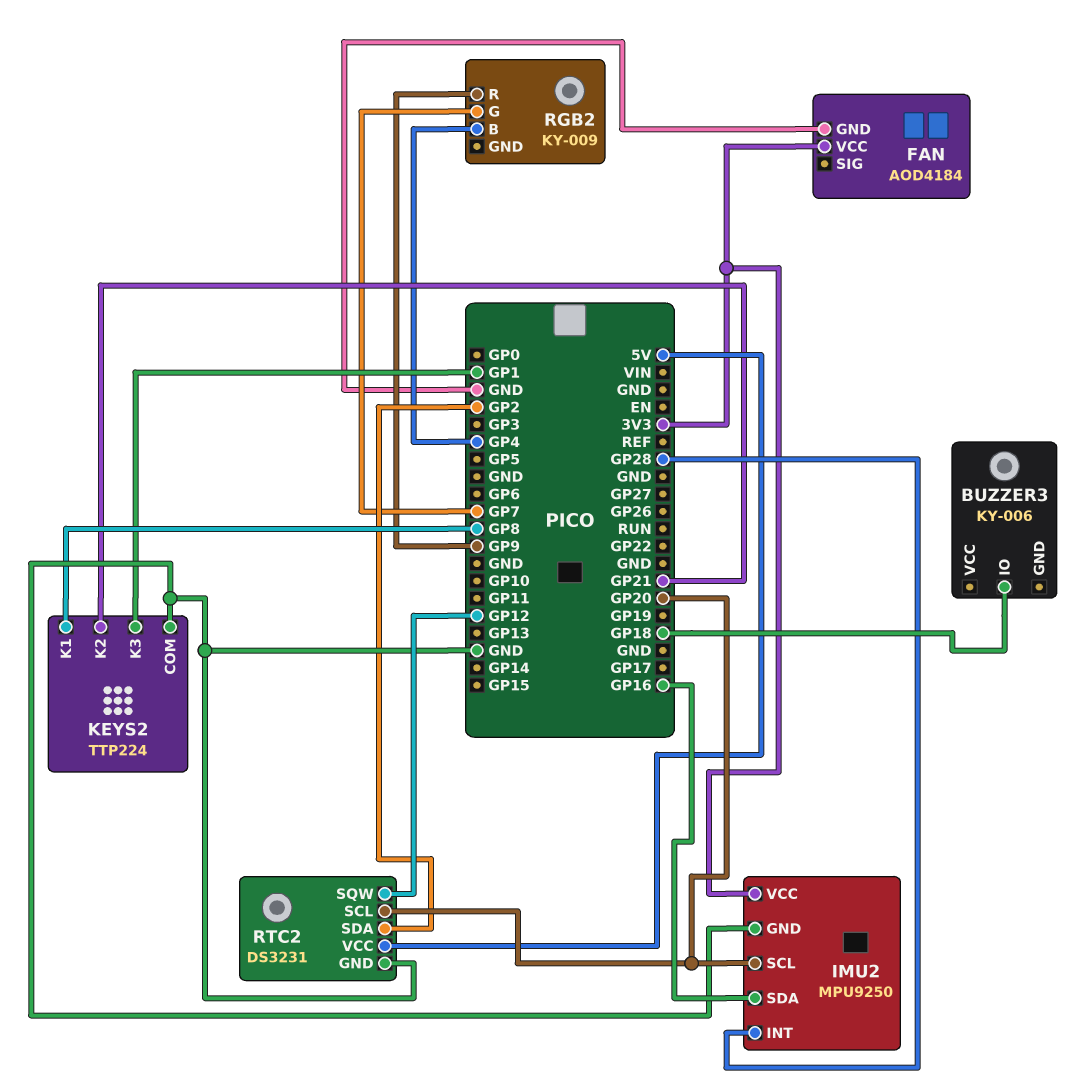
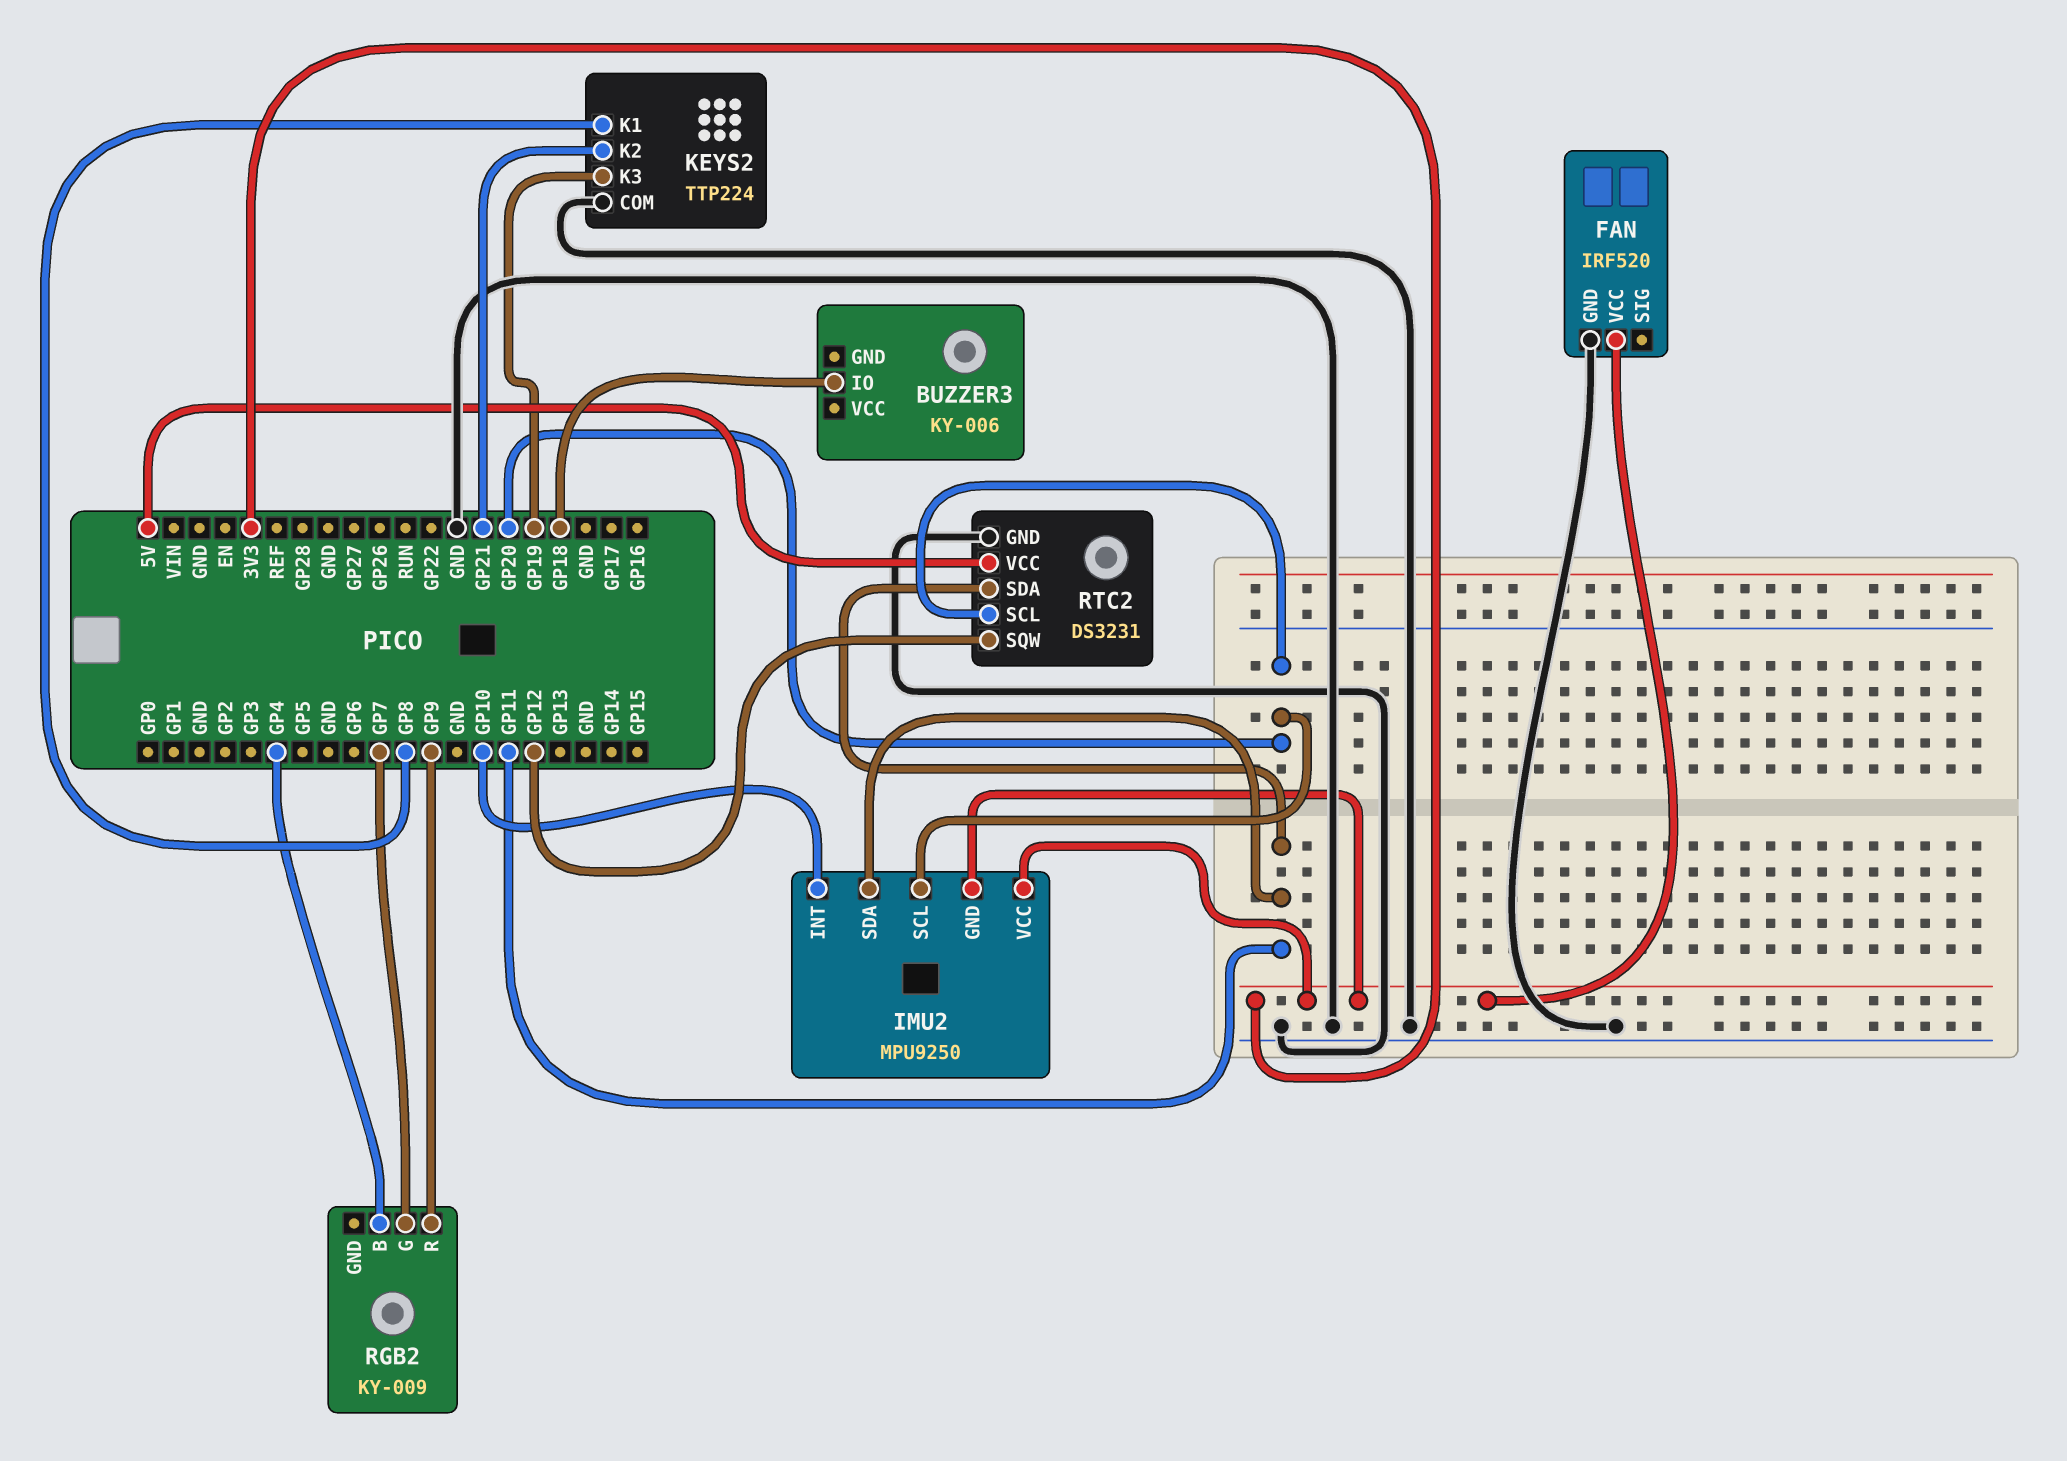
FAN: AOD4184 -> IRF520
IMU2 pin GND: GND -> 3V3
IMU2 pin INT: GP28 -> GP10
IMU2 pin SDA: GP16 -> GP11
KEYS2 pin K3: GP1 -> GP19
RTC2 pin SDA: GP2 -> GP11

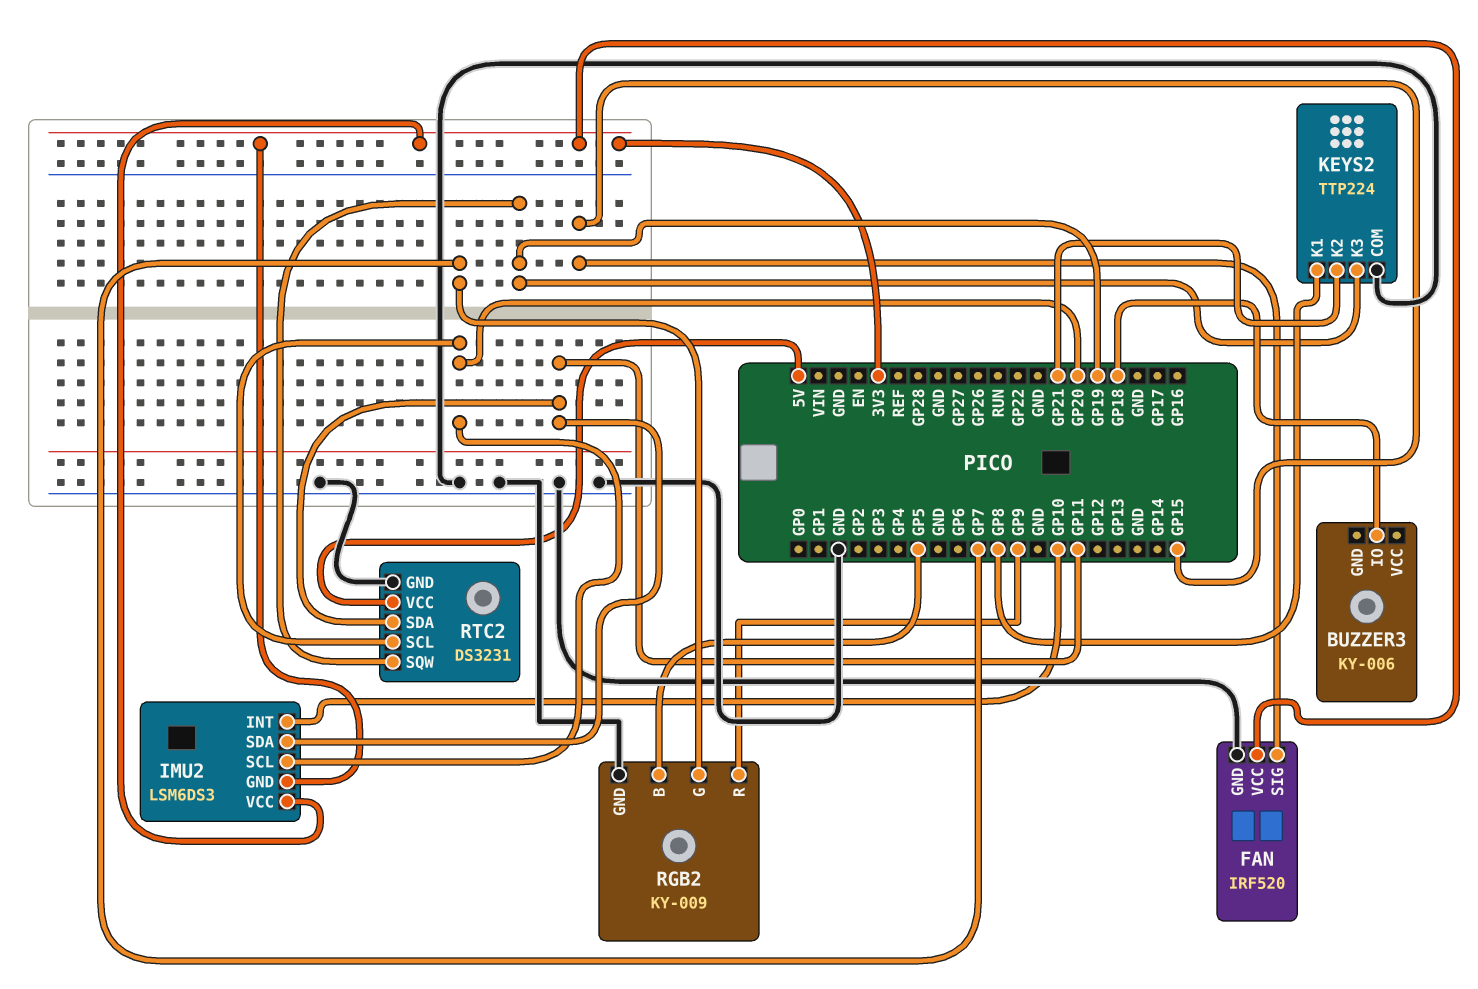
FAN pin SIG: none -> GP15
IMU2: MPU9250 -> LSM6DS3
RGB2 pin B: GP4 -> GP5
RGB2 pin GND: none -> GND
RTC2 pin SQW: GP12 -> GP19

